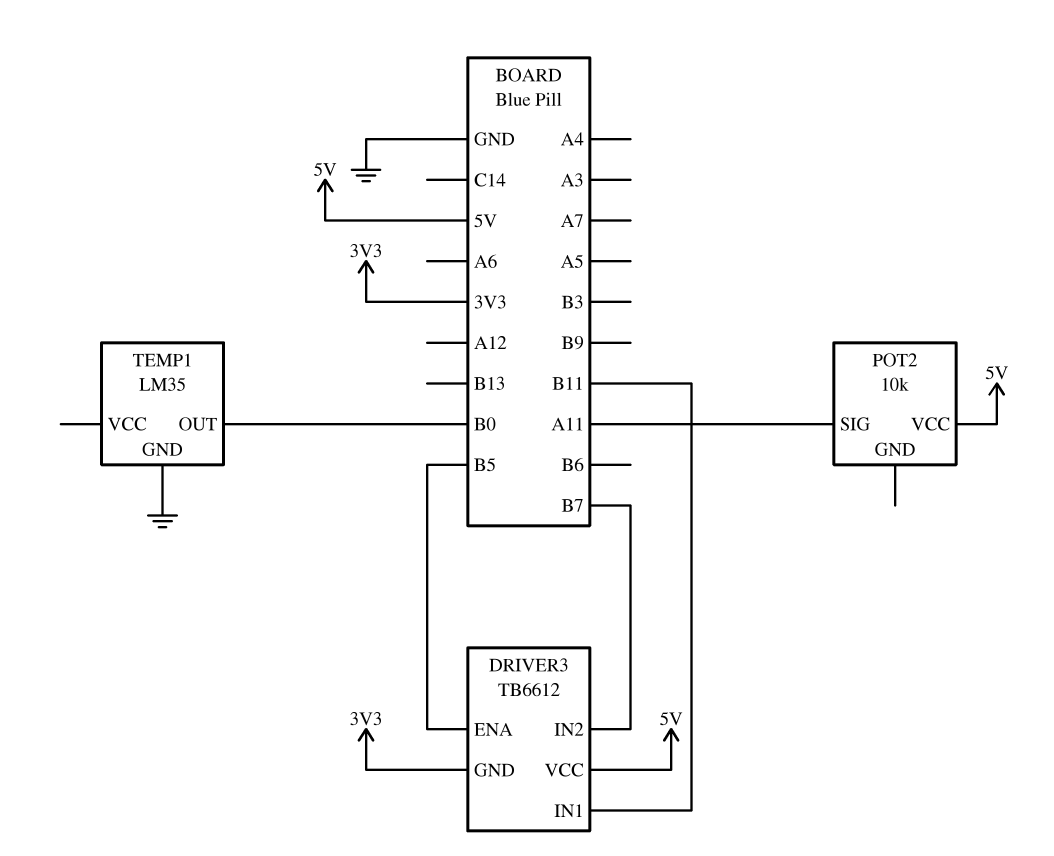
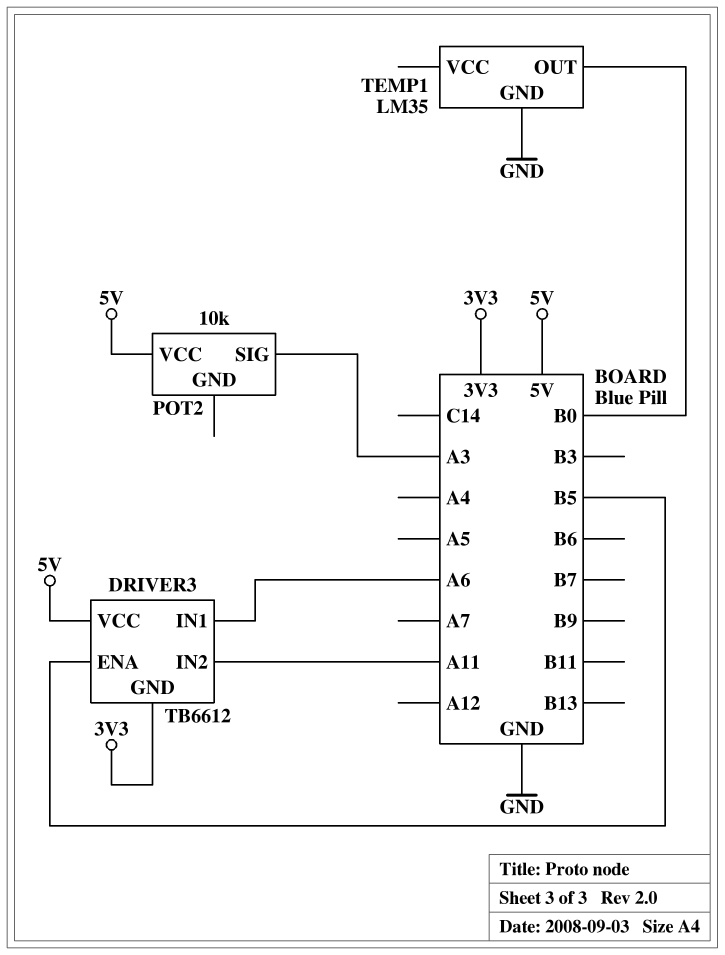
DRIVER3 pin IN1: B11 -> A6
DRIVER3 pin IN2: B7 -> A11
POT2 pin SIG: A11 -> A3

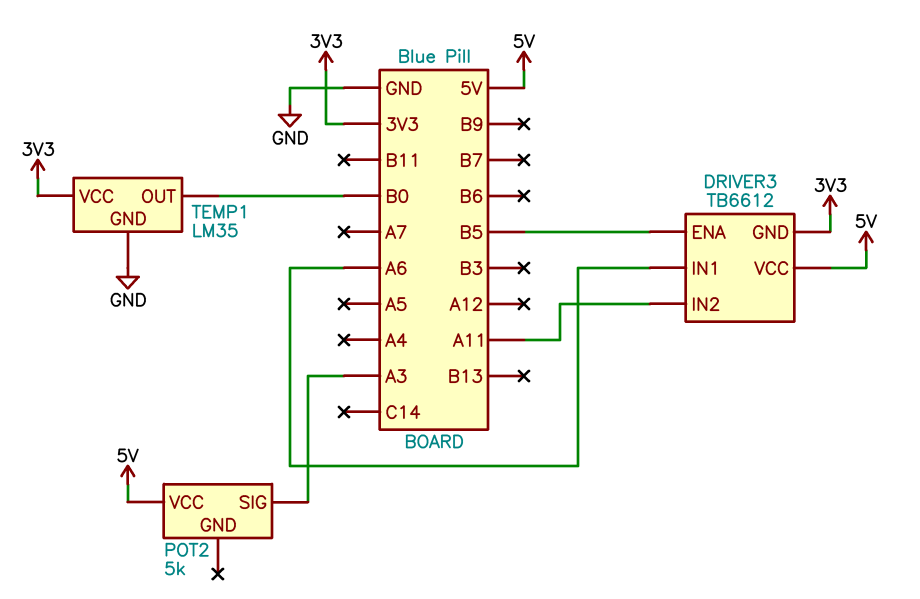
POT2: 10k -> 5k
TEMP1 pin VCC: none -> 3V3

